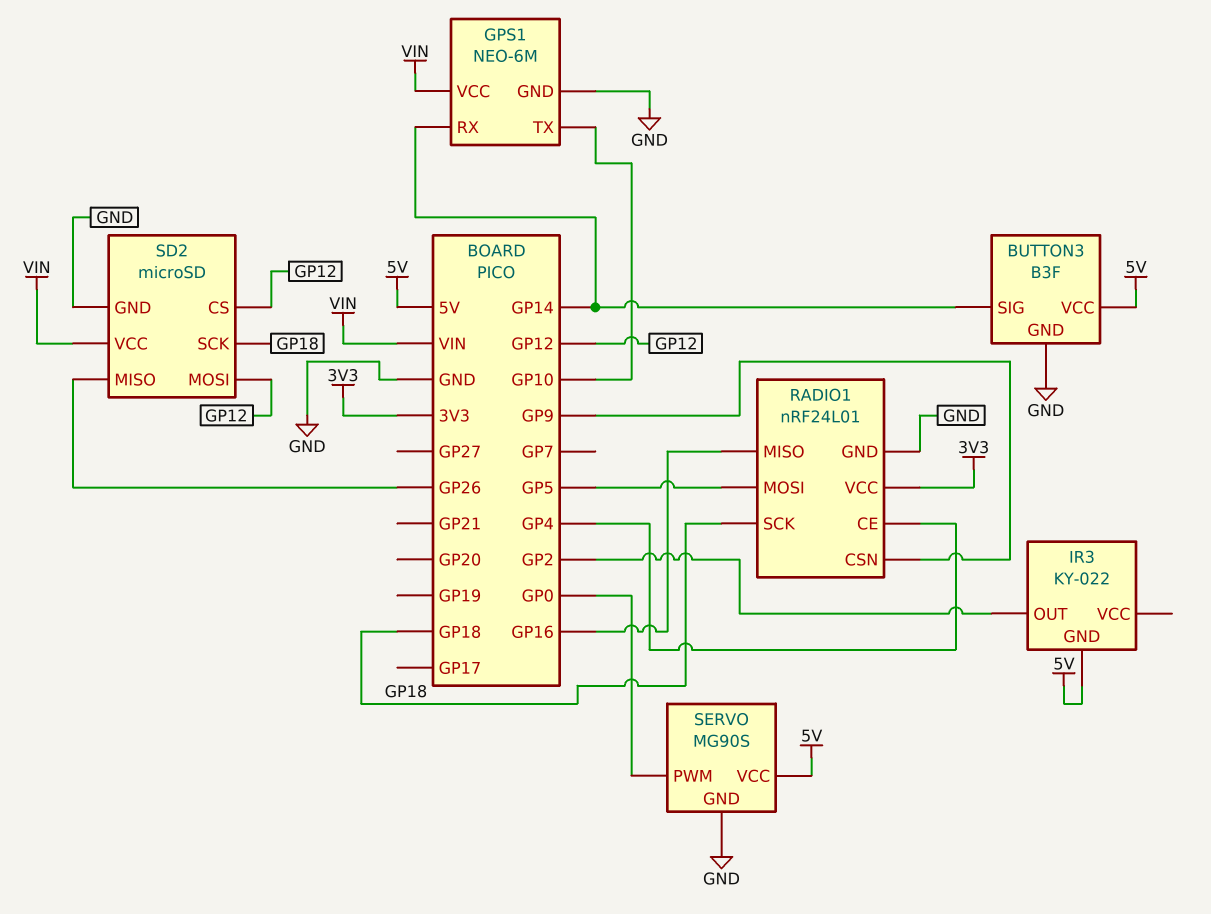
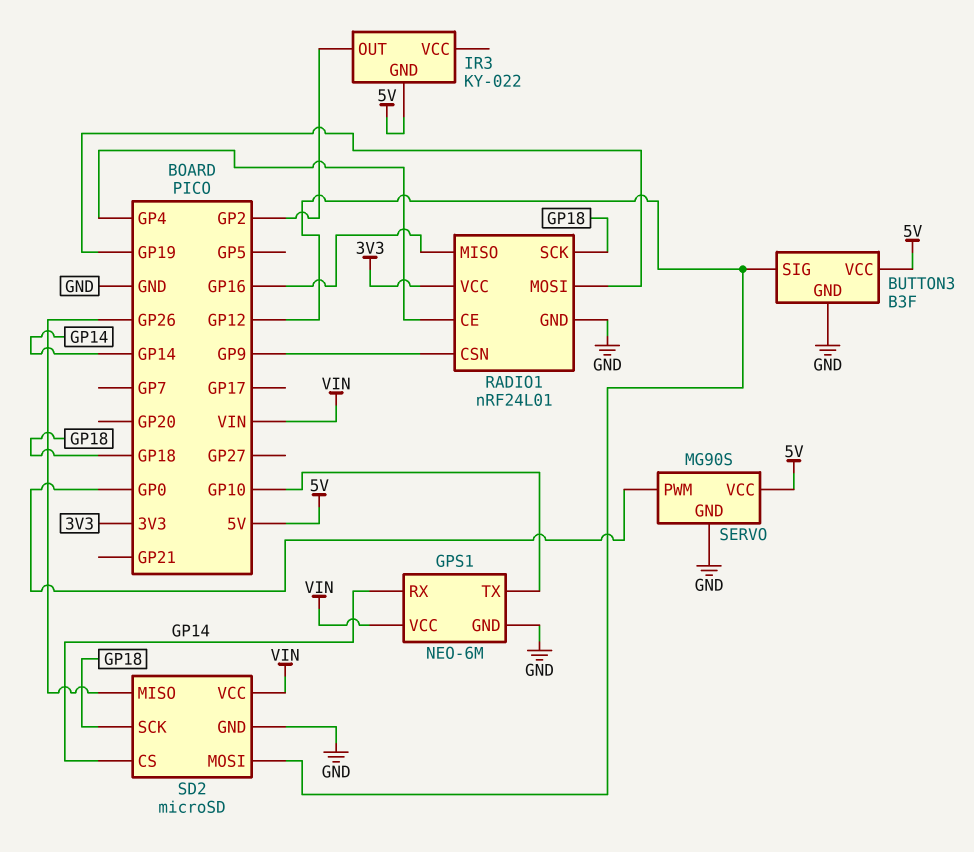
BUTTON3 pin SIG: GP14 -> GP12
RADIO1 pin MOSI: GP5 -> GP19
SD2 pin CS: GP12 -> GP14

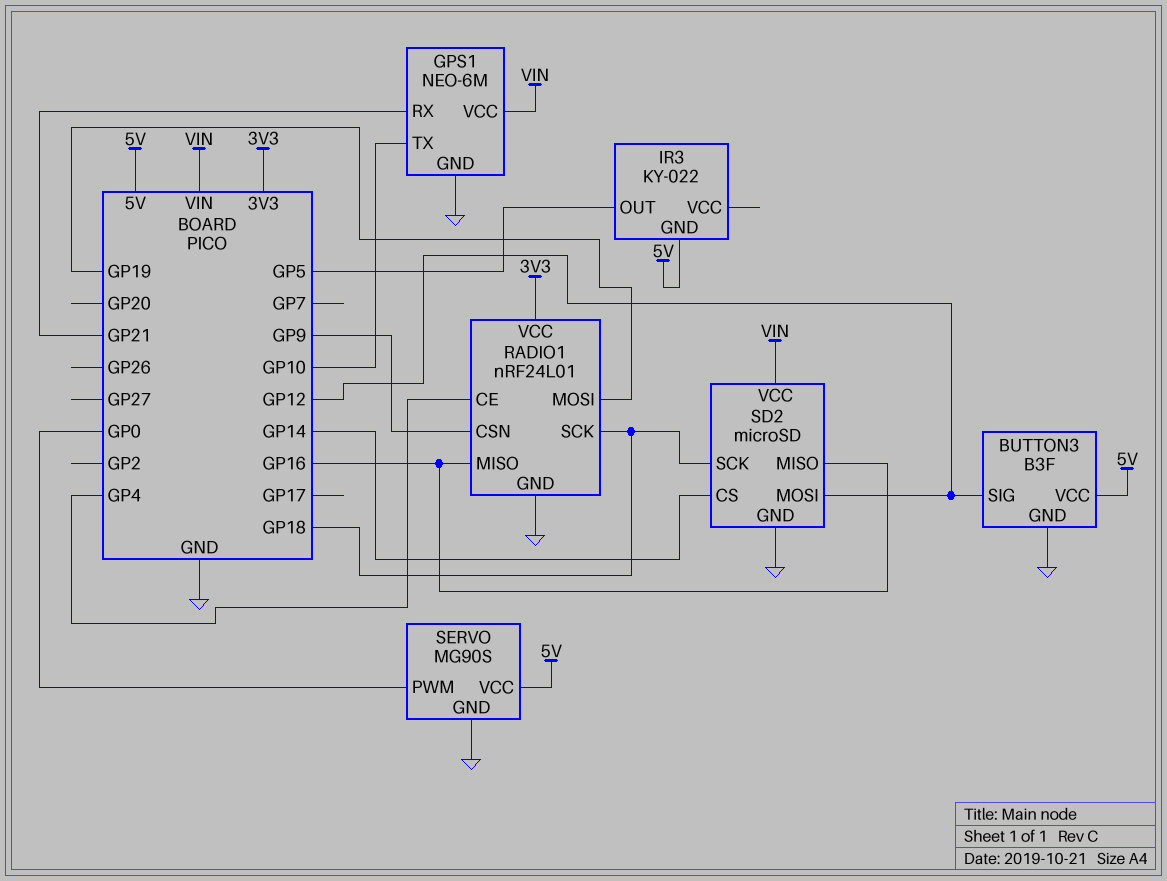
GPS1 pin RX: GP14 -> GP21
IR3 pin OUT: GP2 -> GP5
SD2 pin MISO: GP26 -> GP16

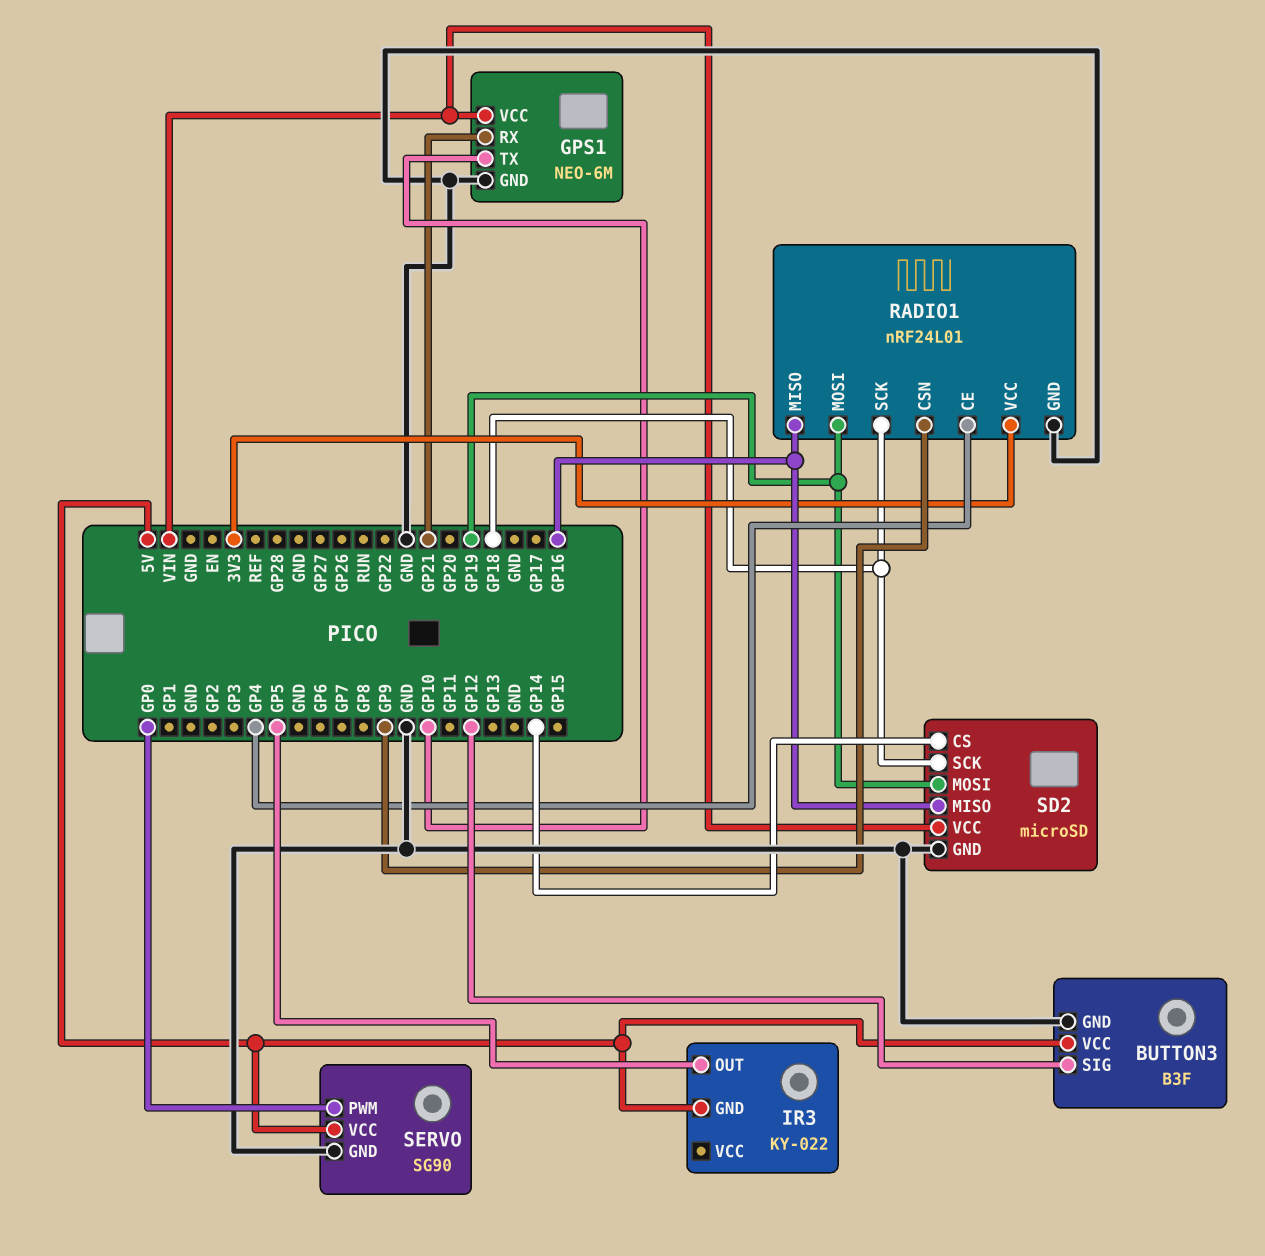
SD2 pin MOSI: GP12 -> GP19
SERVO: MG90S -> SG90

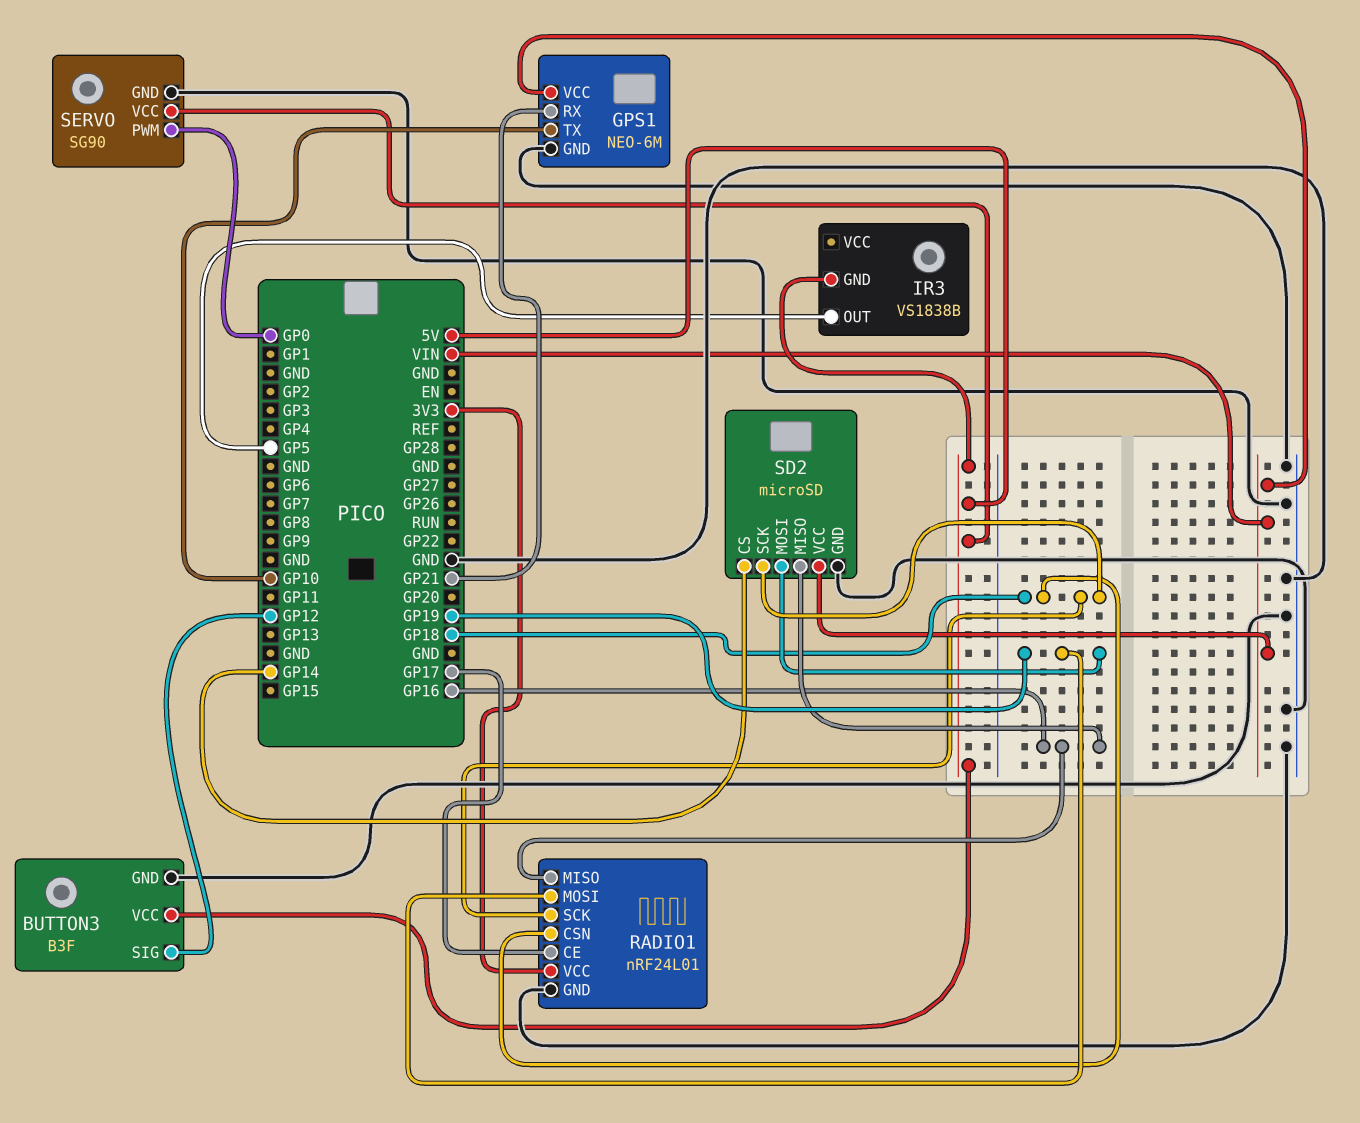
IR3: KY-022 -> VS1838B
RADIO1 pin CE: GP4 -> GP17
RADIO1 pin CSN: GP9 -> GP18

